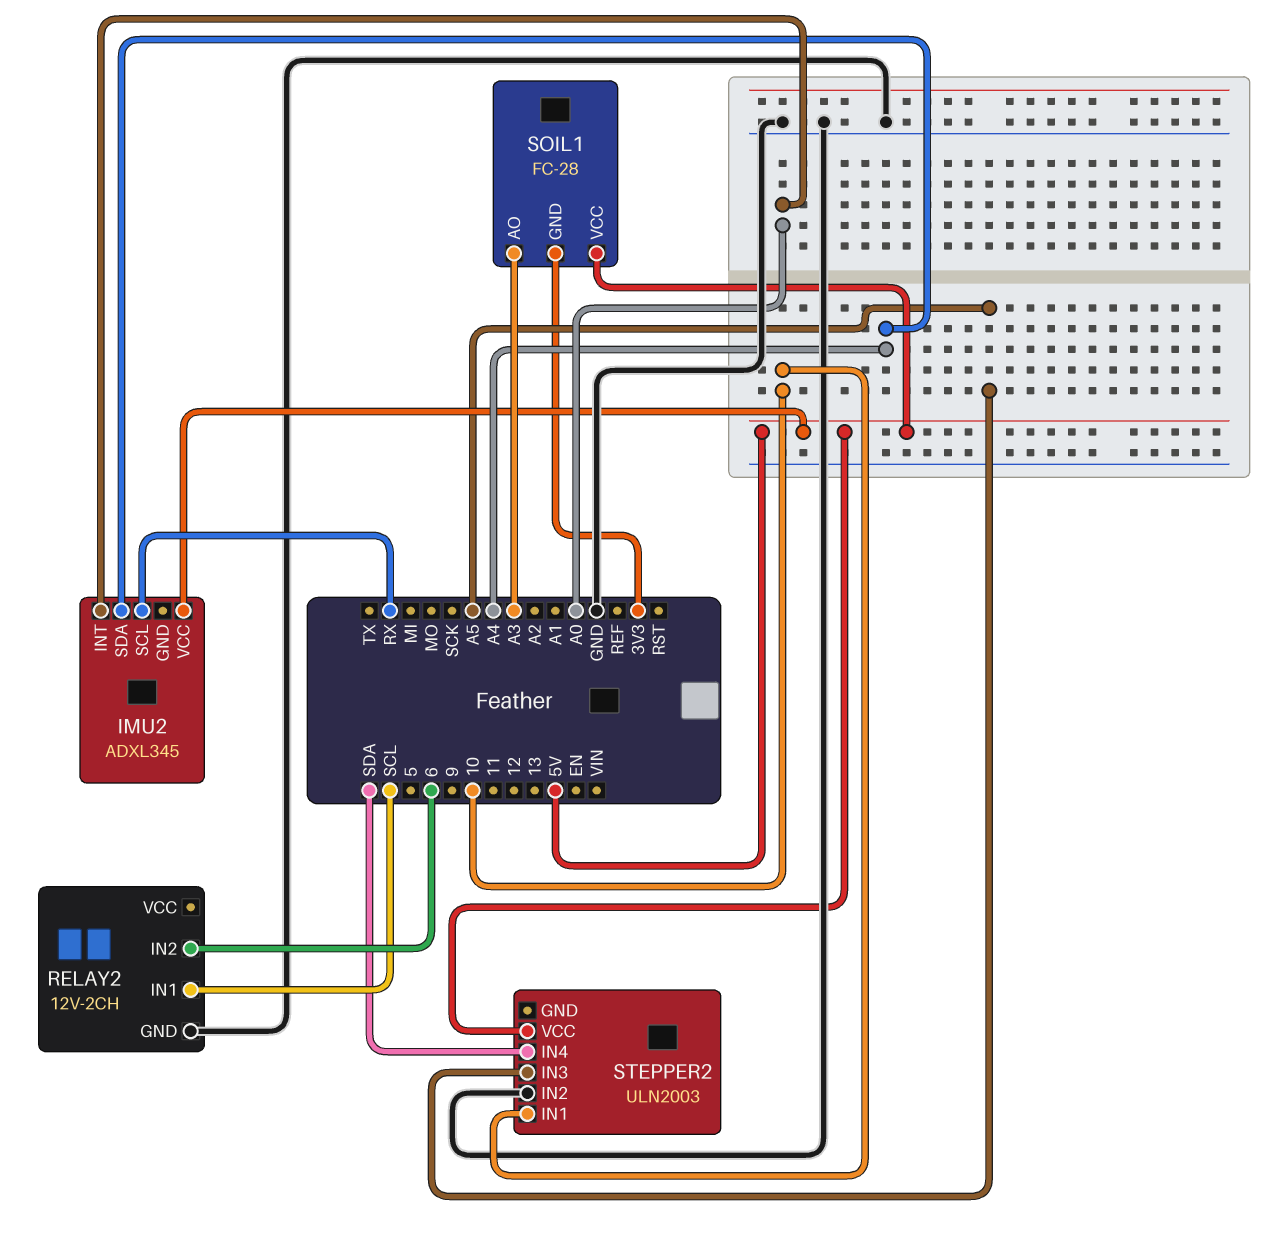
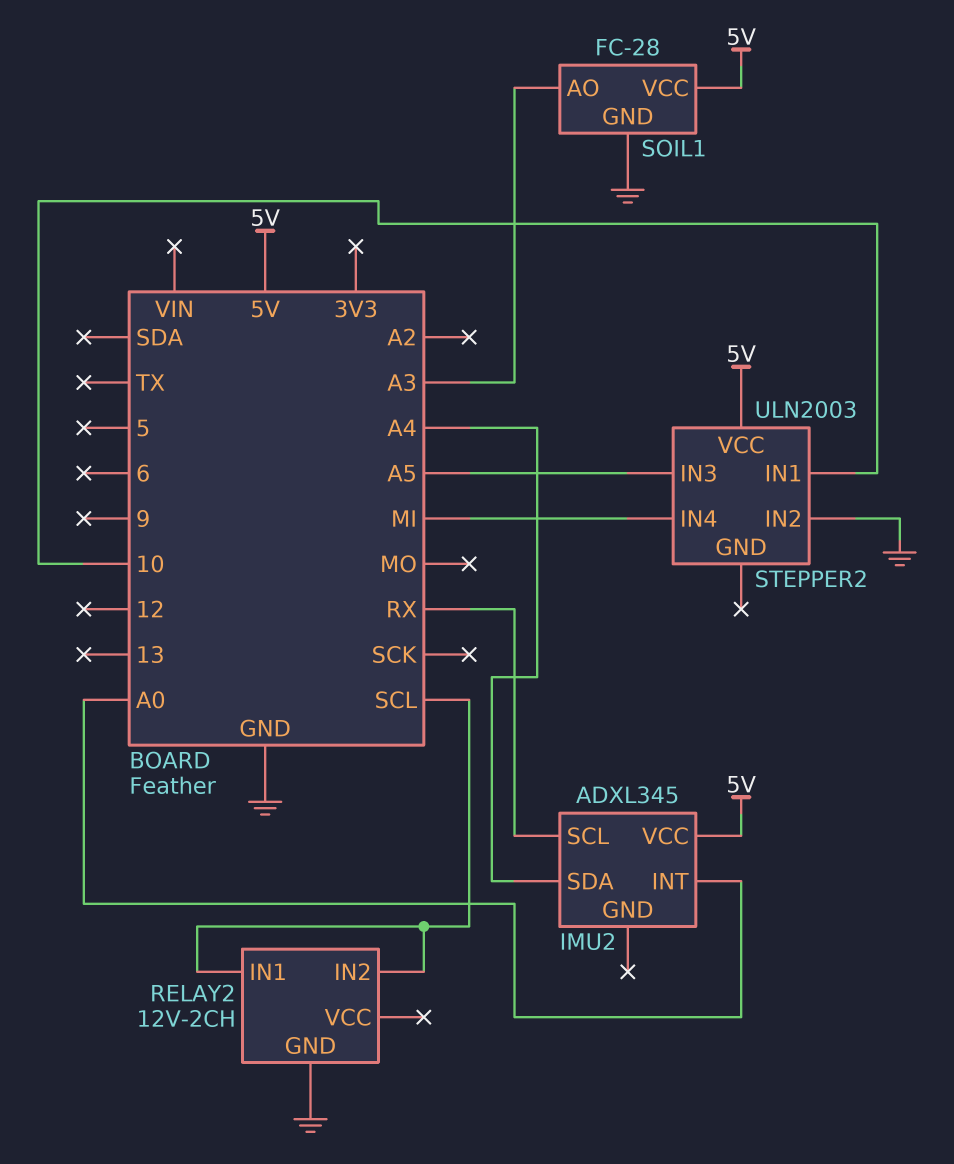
RELAY2 pin IN2: 6 -> SCL
SOIL1 pin GND: 3V3 -> GND
STEPPER2 pin IN4: SDA -> MI

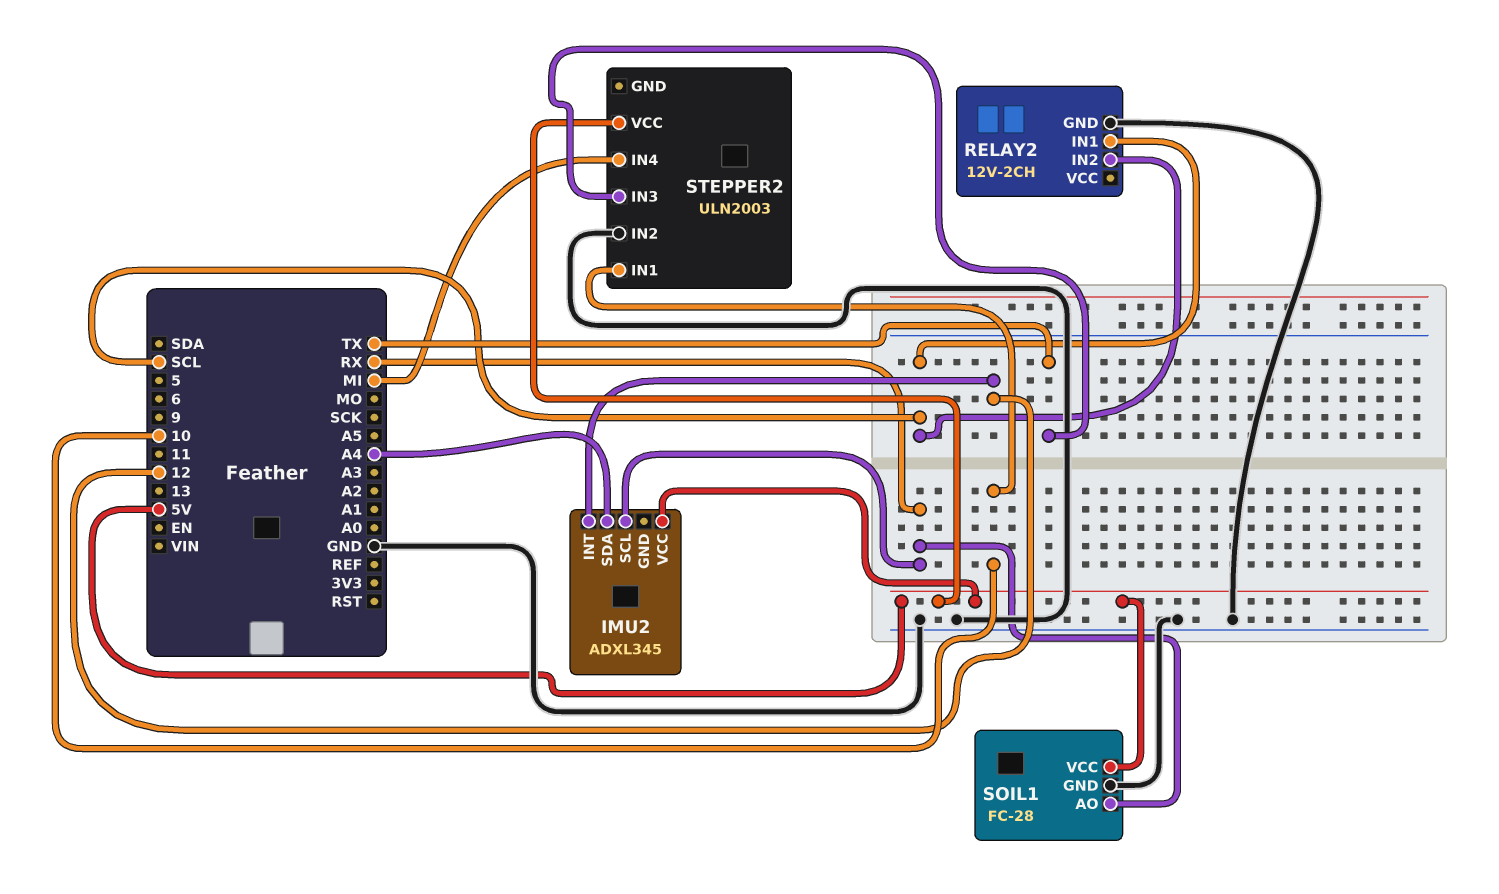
IMU2 pin INT: A0 -> 12
SOIL1 pin AO: A3 -> RX
STEPPER2 pin IN3: A5 -> TX

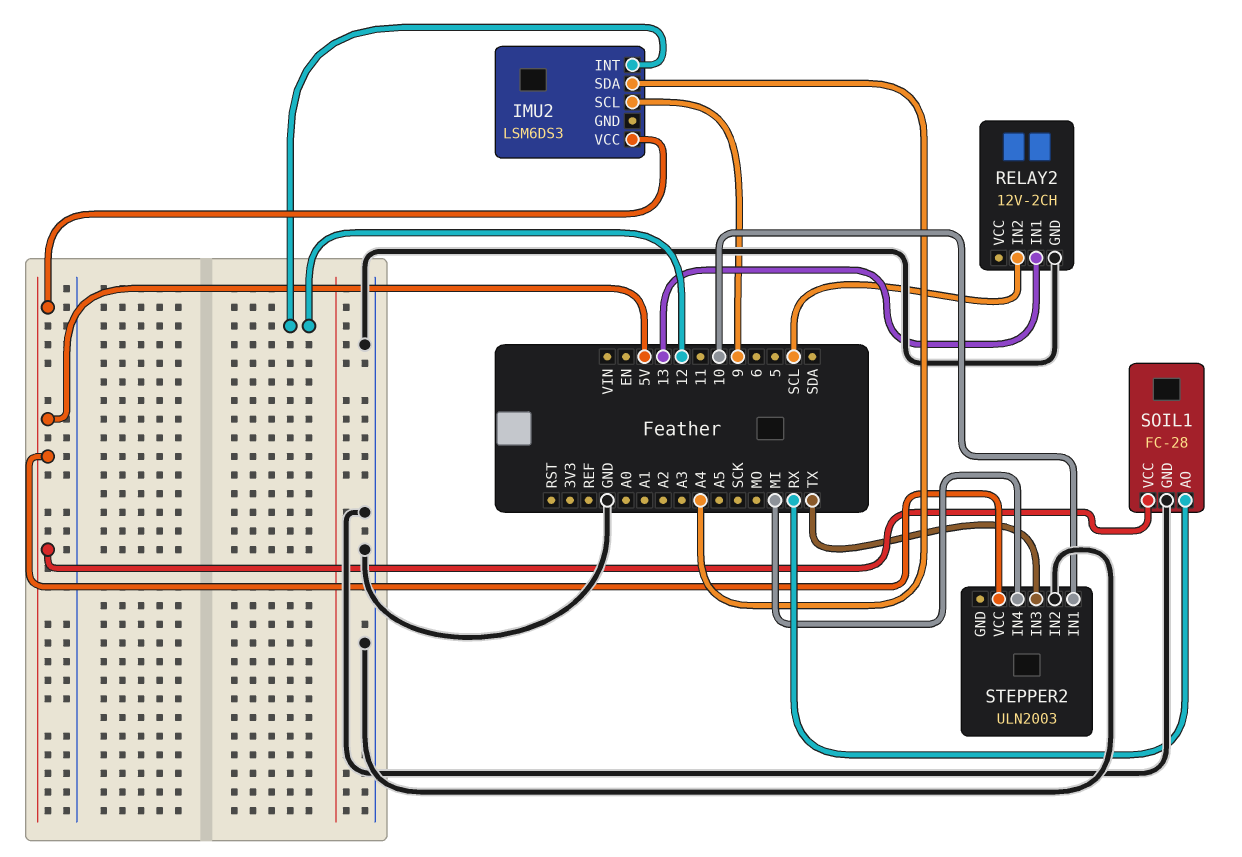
IMU2: ADXL345 -> LSM6DS3
IMU2 pin SCL: RX -> 9
RELAY2 pin IN1: SCL -> 13

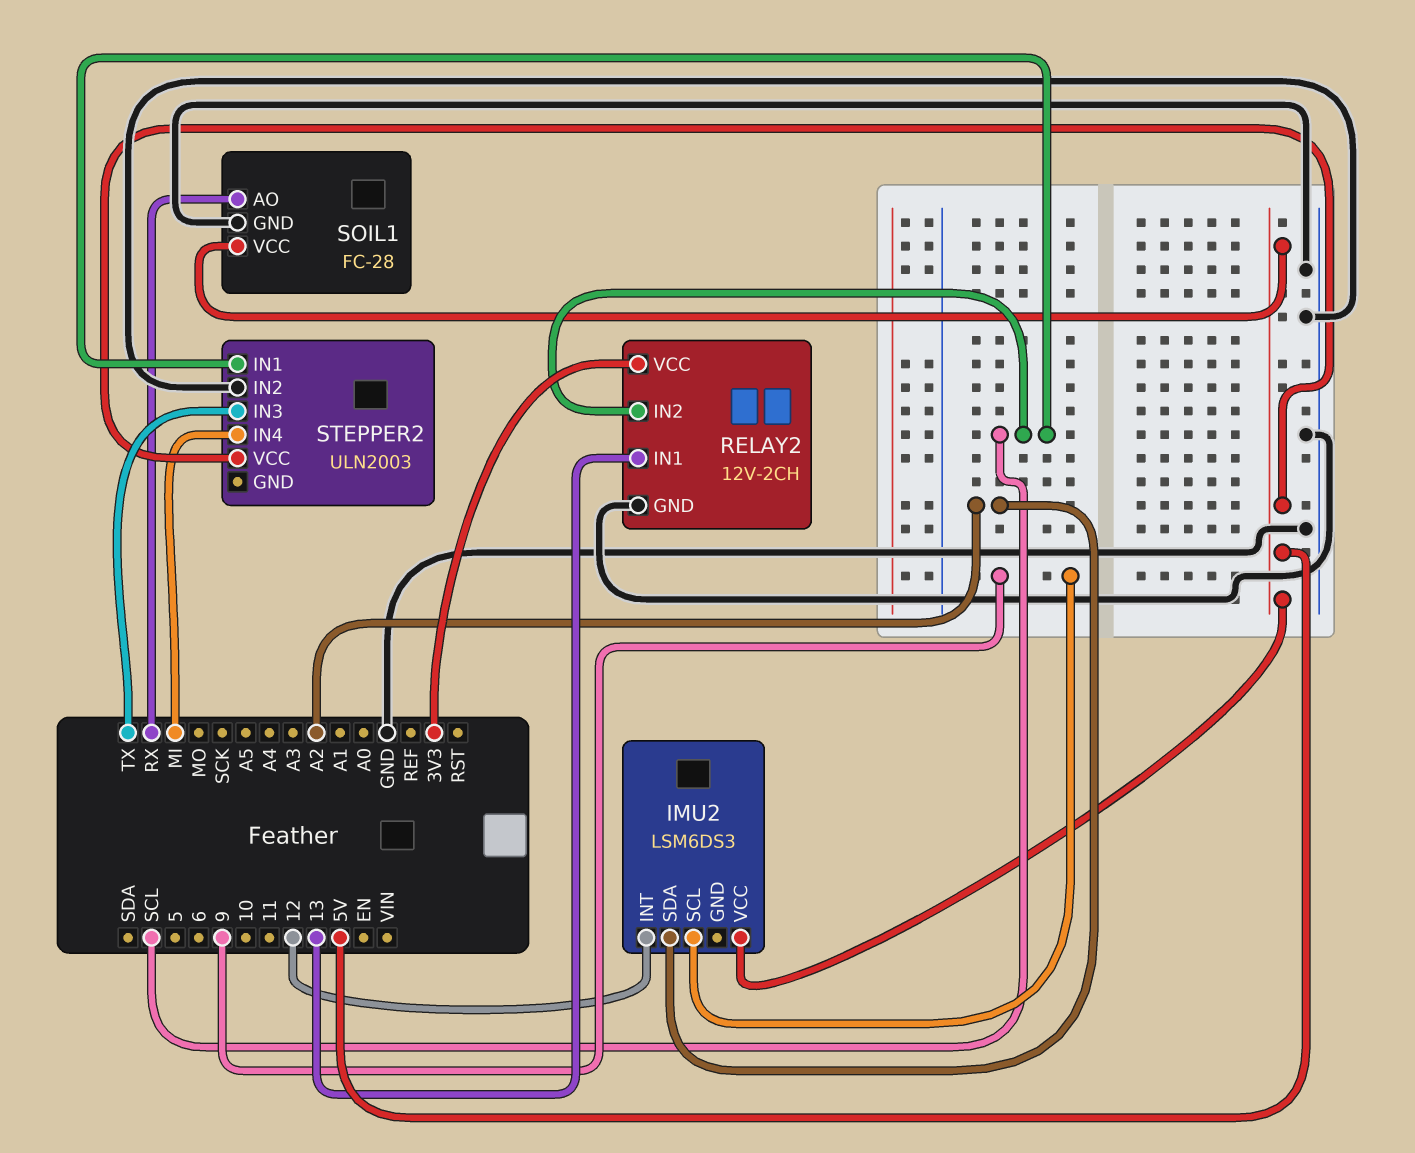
IMU2 pin SDA: A4 -> A2
RELAY2 pin VCC: none -> 3V3
STEPPER2 pin IN1: 10 -> SCL

